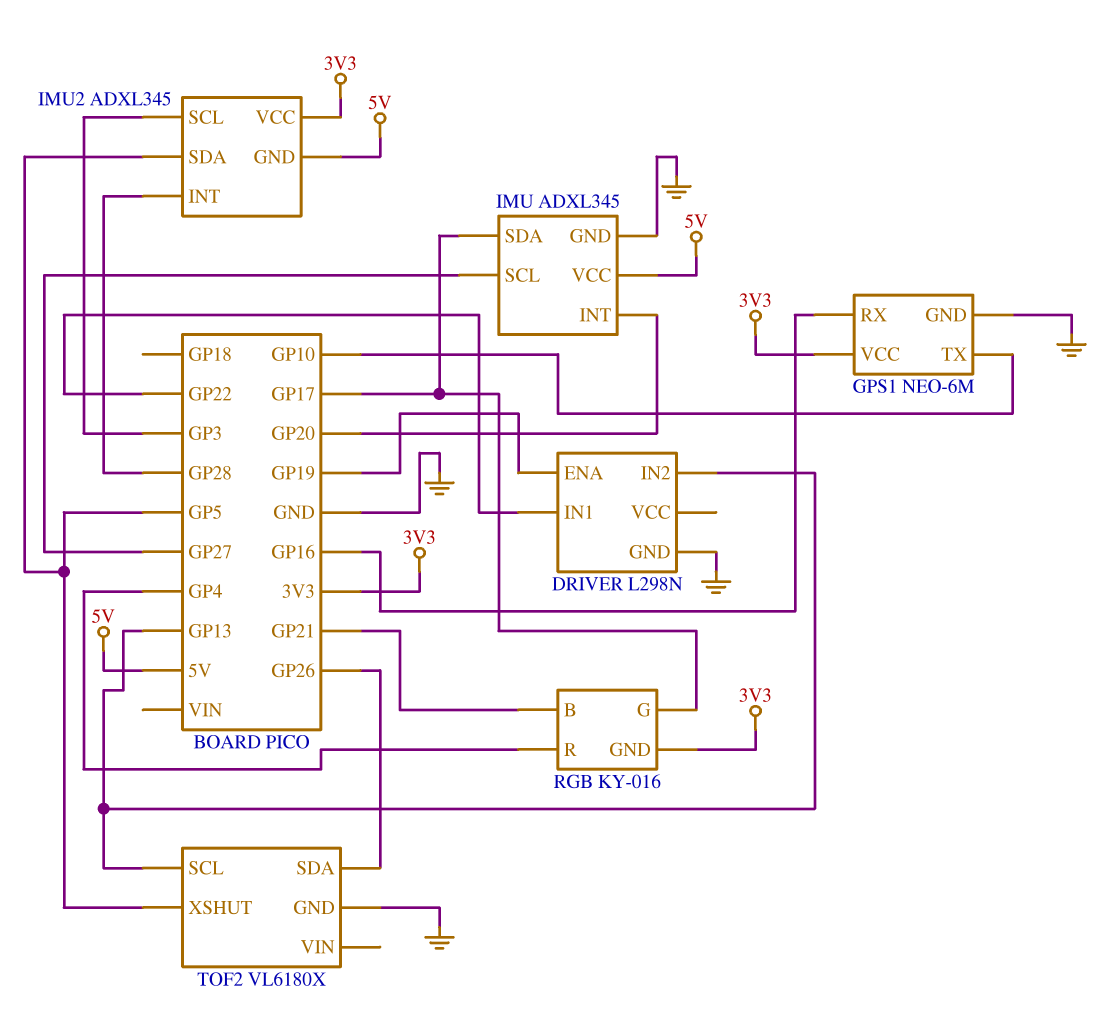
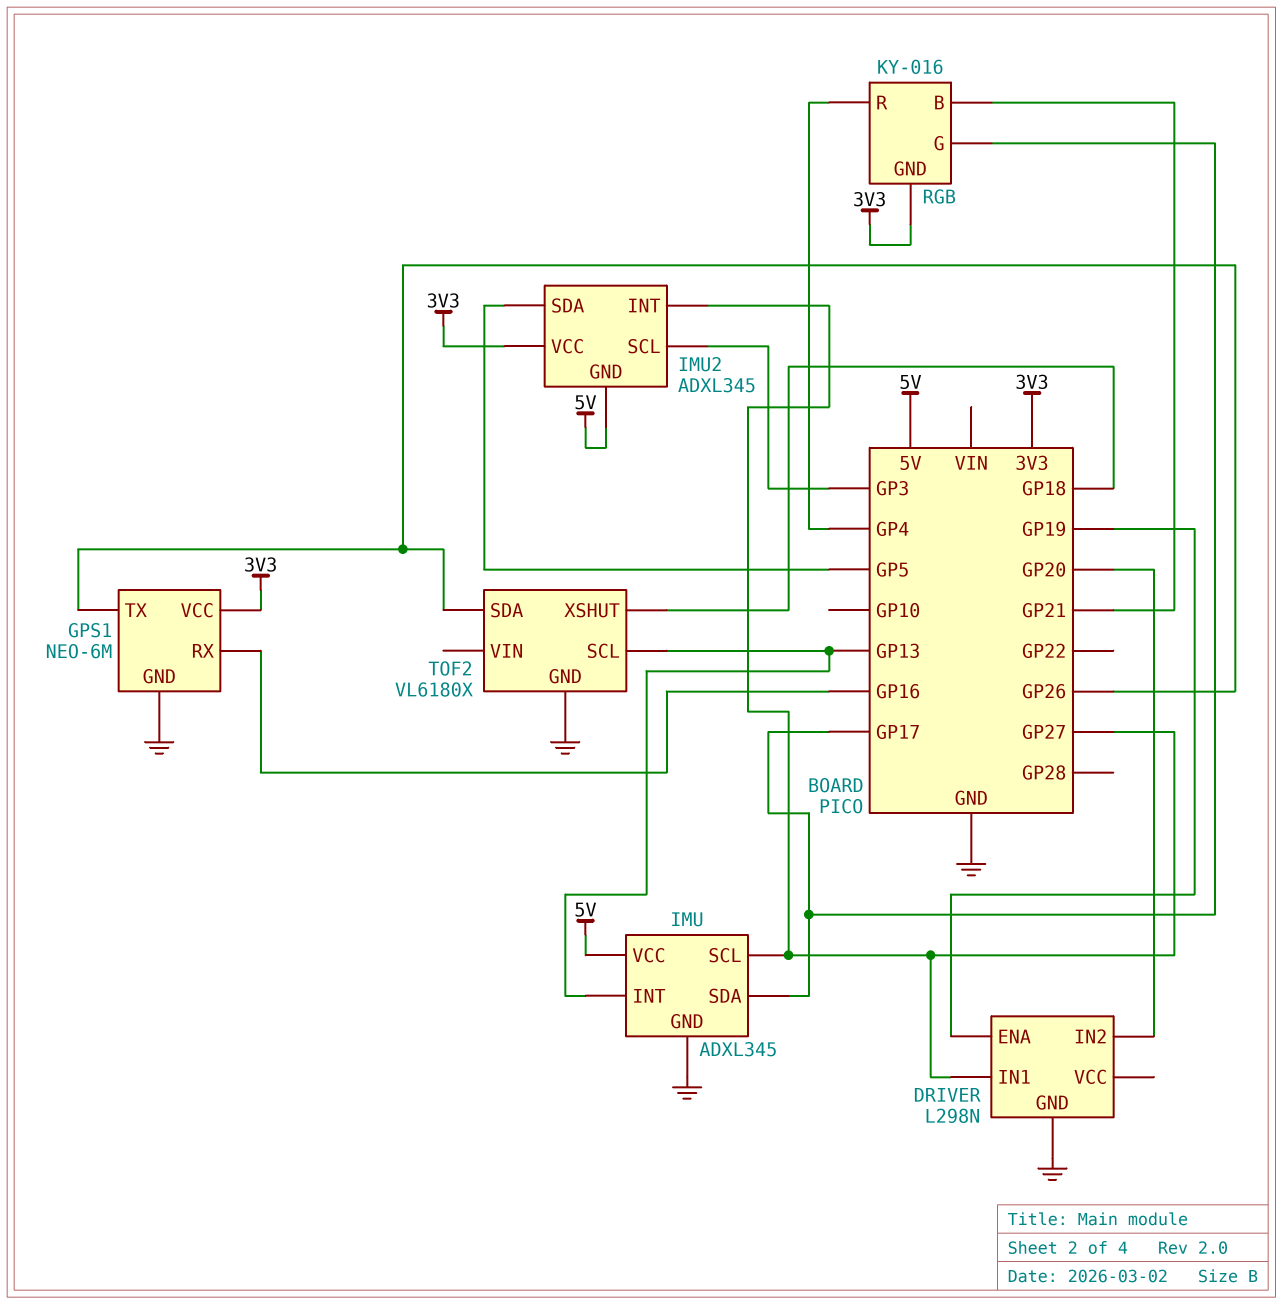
DRIVER pin IN1: GP22 -> GP27
DRIVER pin IN2: GP13 -> GP20
GPS1 pin TX: GP10 -> GP26
IMU pin INT: GP20 -> GP13
IMU2 pin INT: GP28 -> GP27
TOF2 pin XSHUT: GP5 -> GP18

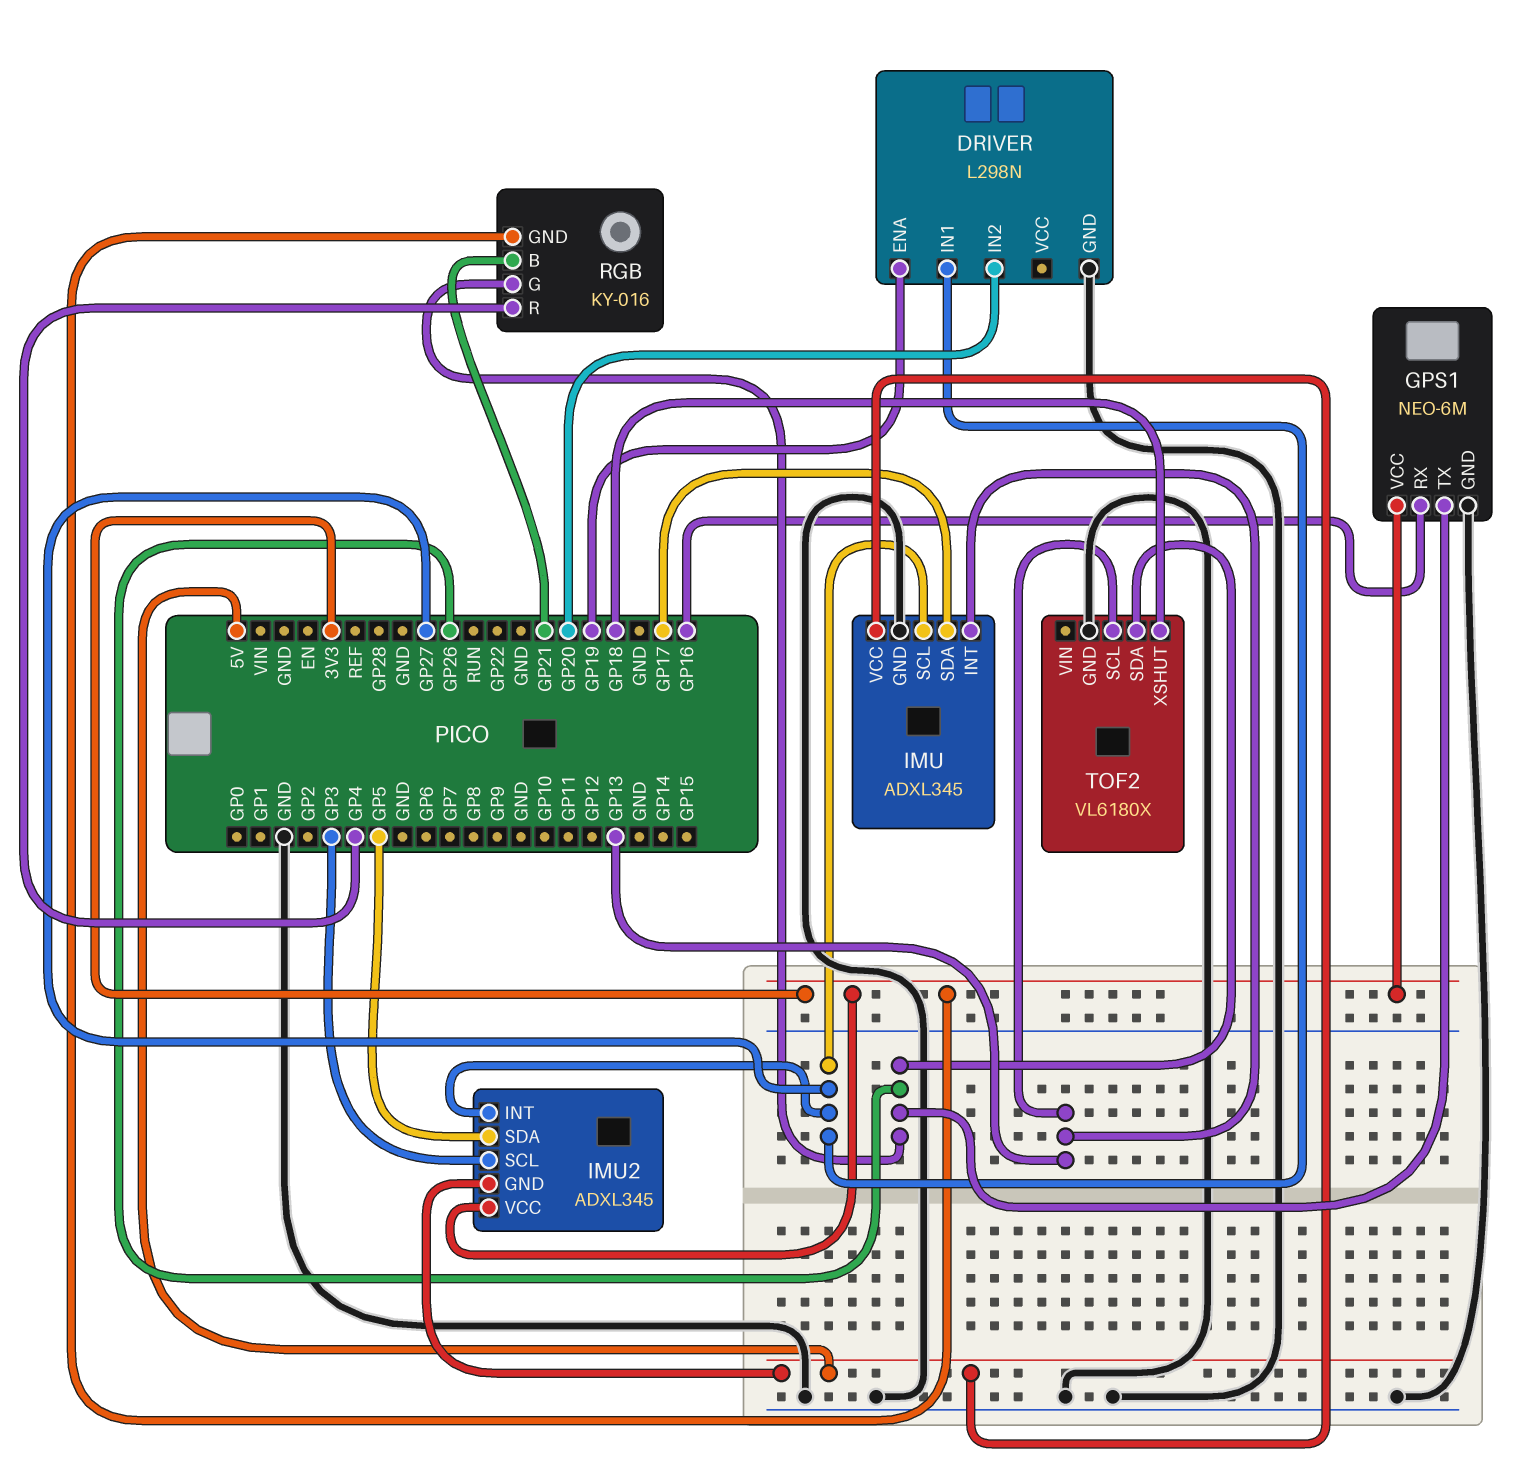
RGB pin G: GP17 -> GP26

